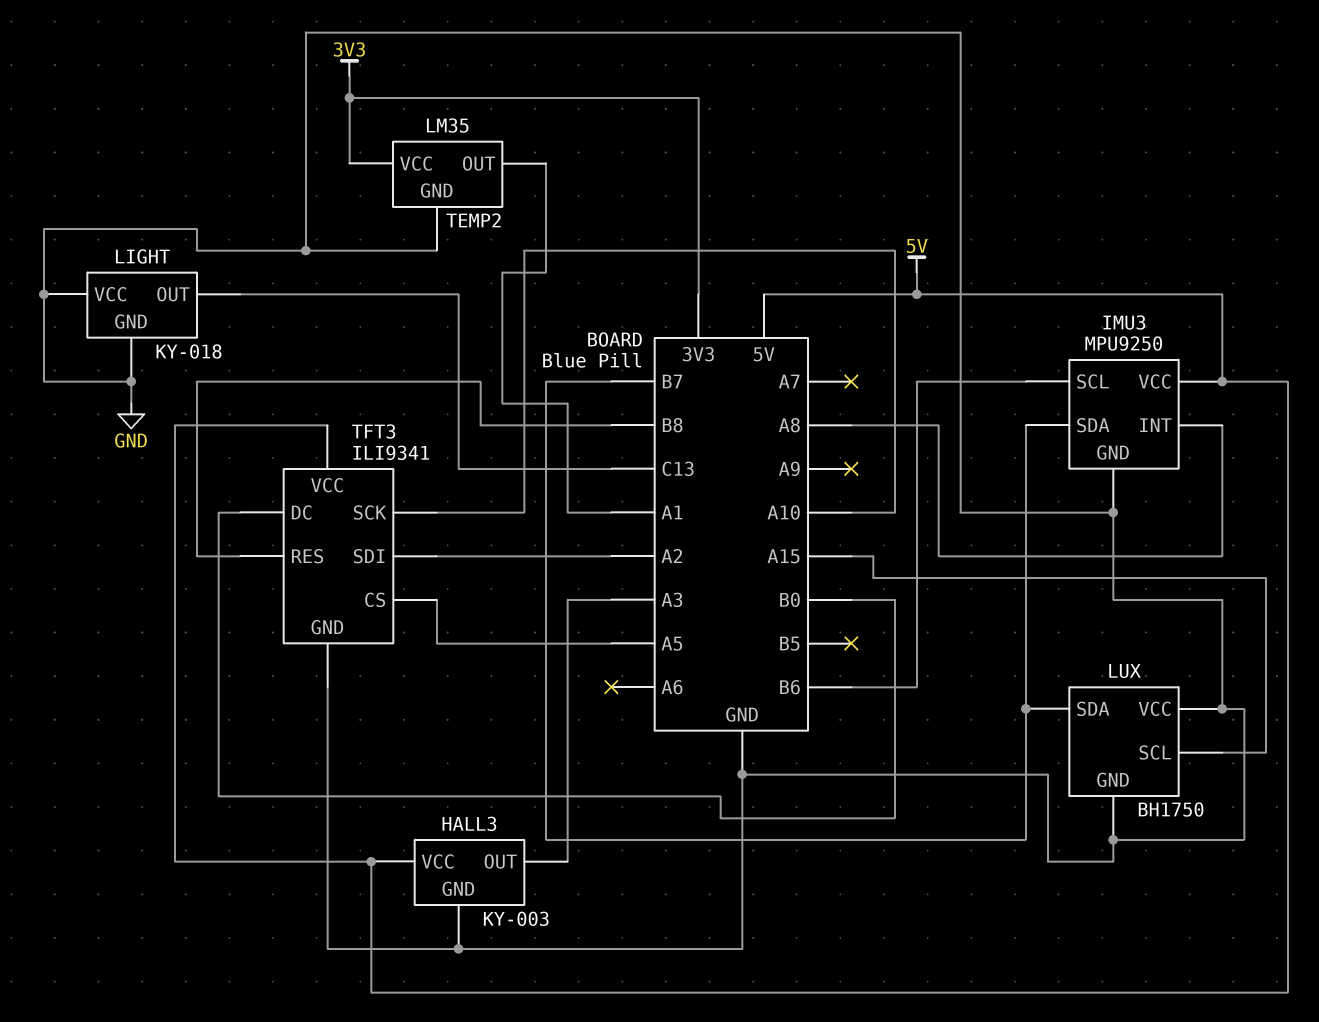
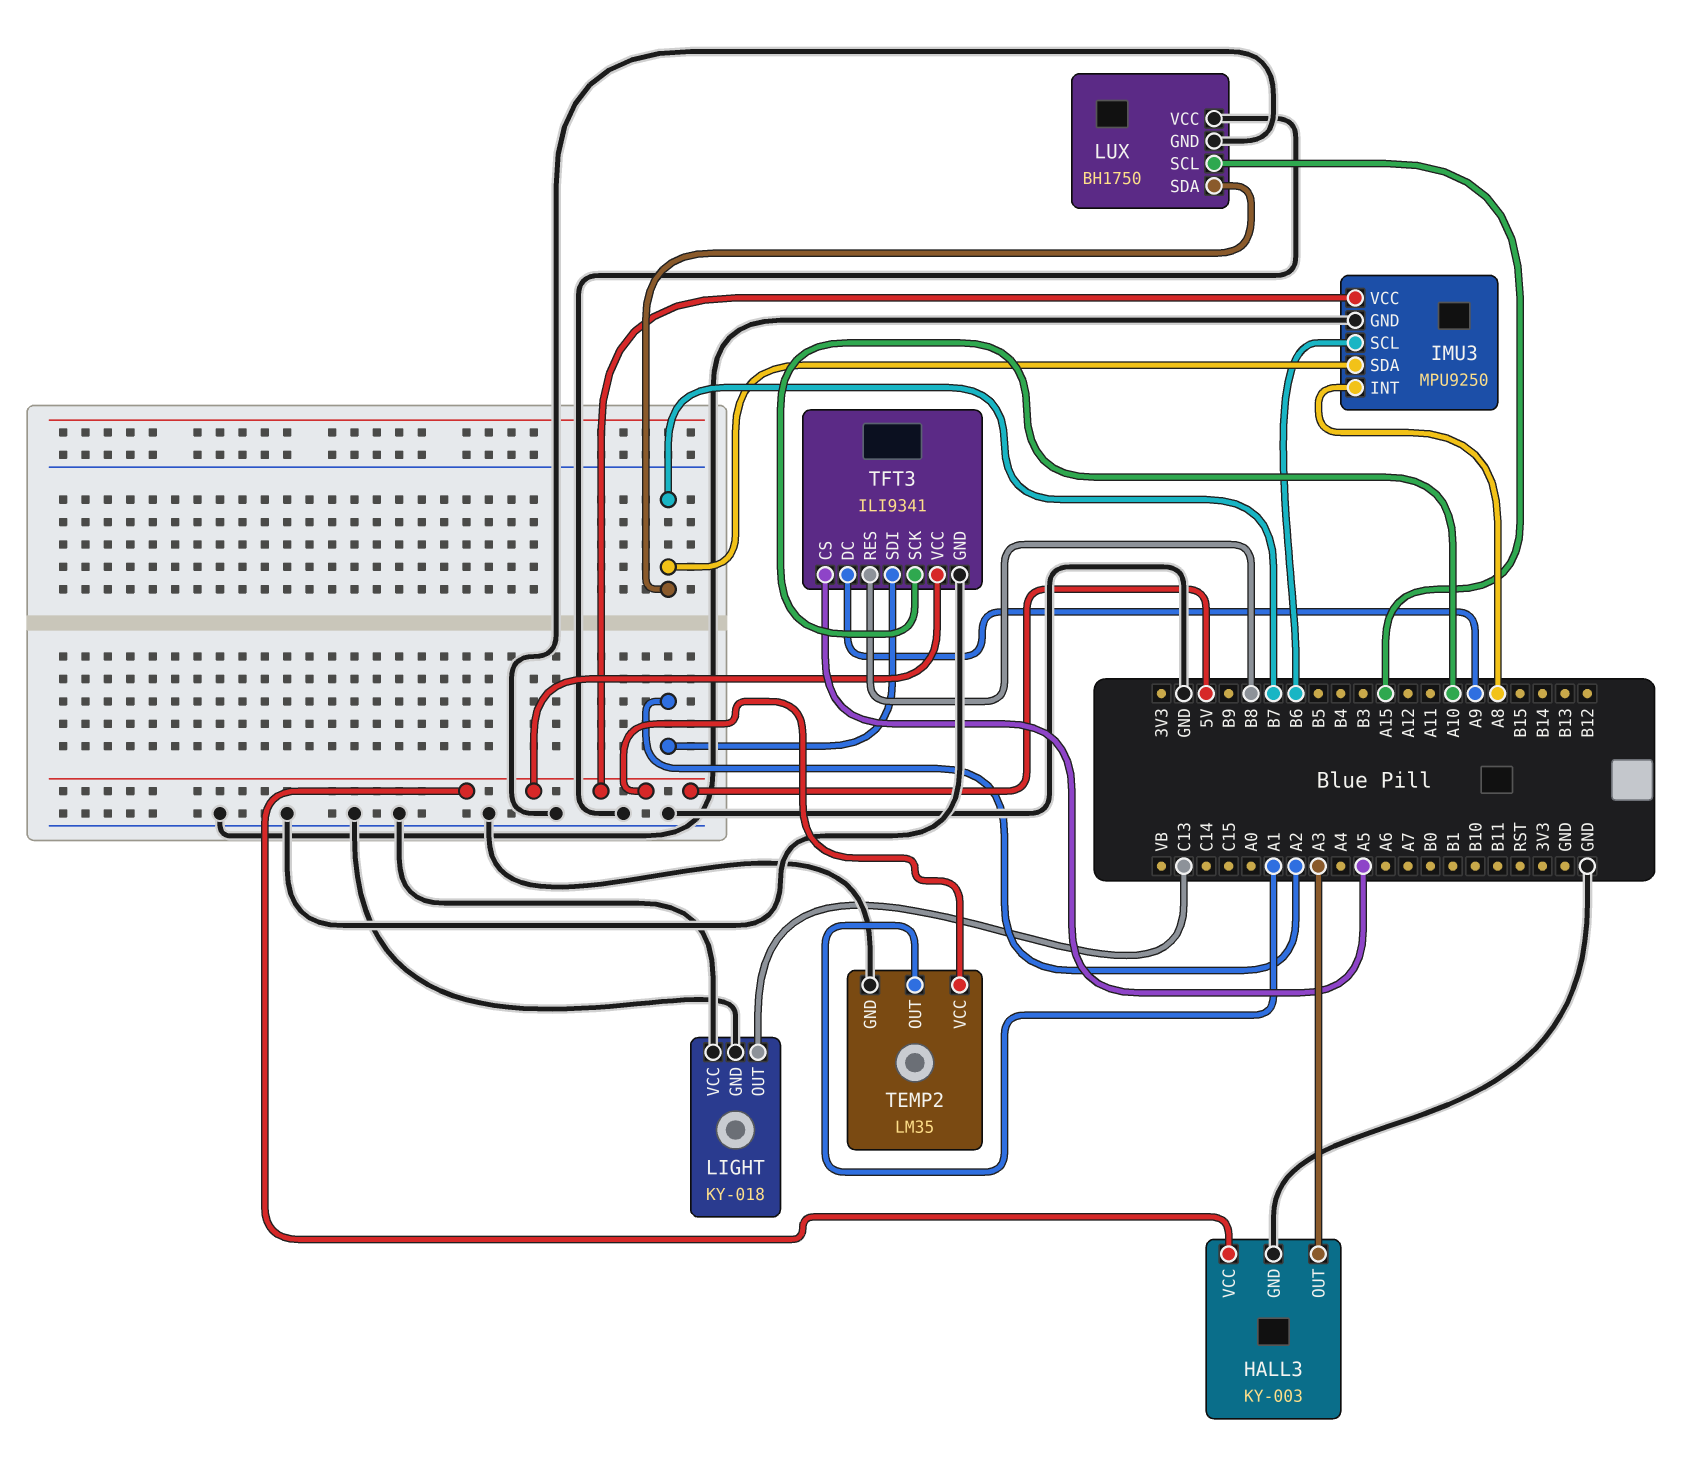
TEMP2 pin VCC: 3V3 -> 5V
TFT3 pin DC: B0 -> A9

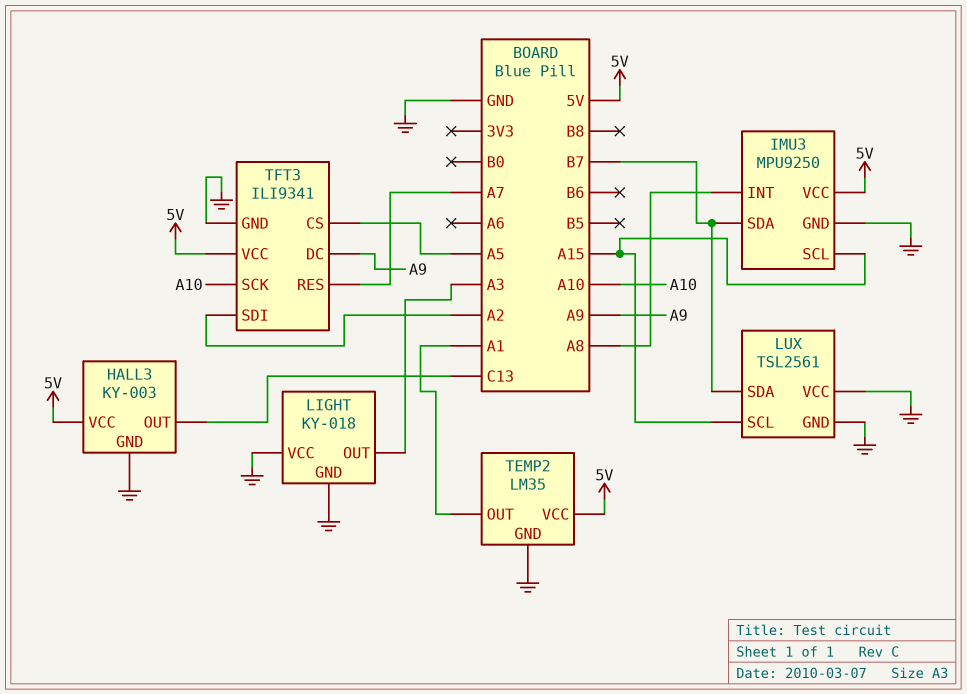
HALL3 pin OUT: A3 -> C13
IMU3 pin SCL: B6 -> A15
LIGHT pin OUT: C13 -> A3
LUX: BH1750 -> TSL2561
TFT3 pin RES: B8 -> A7

